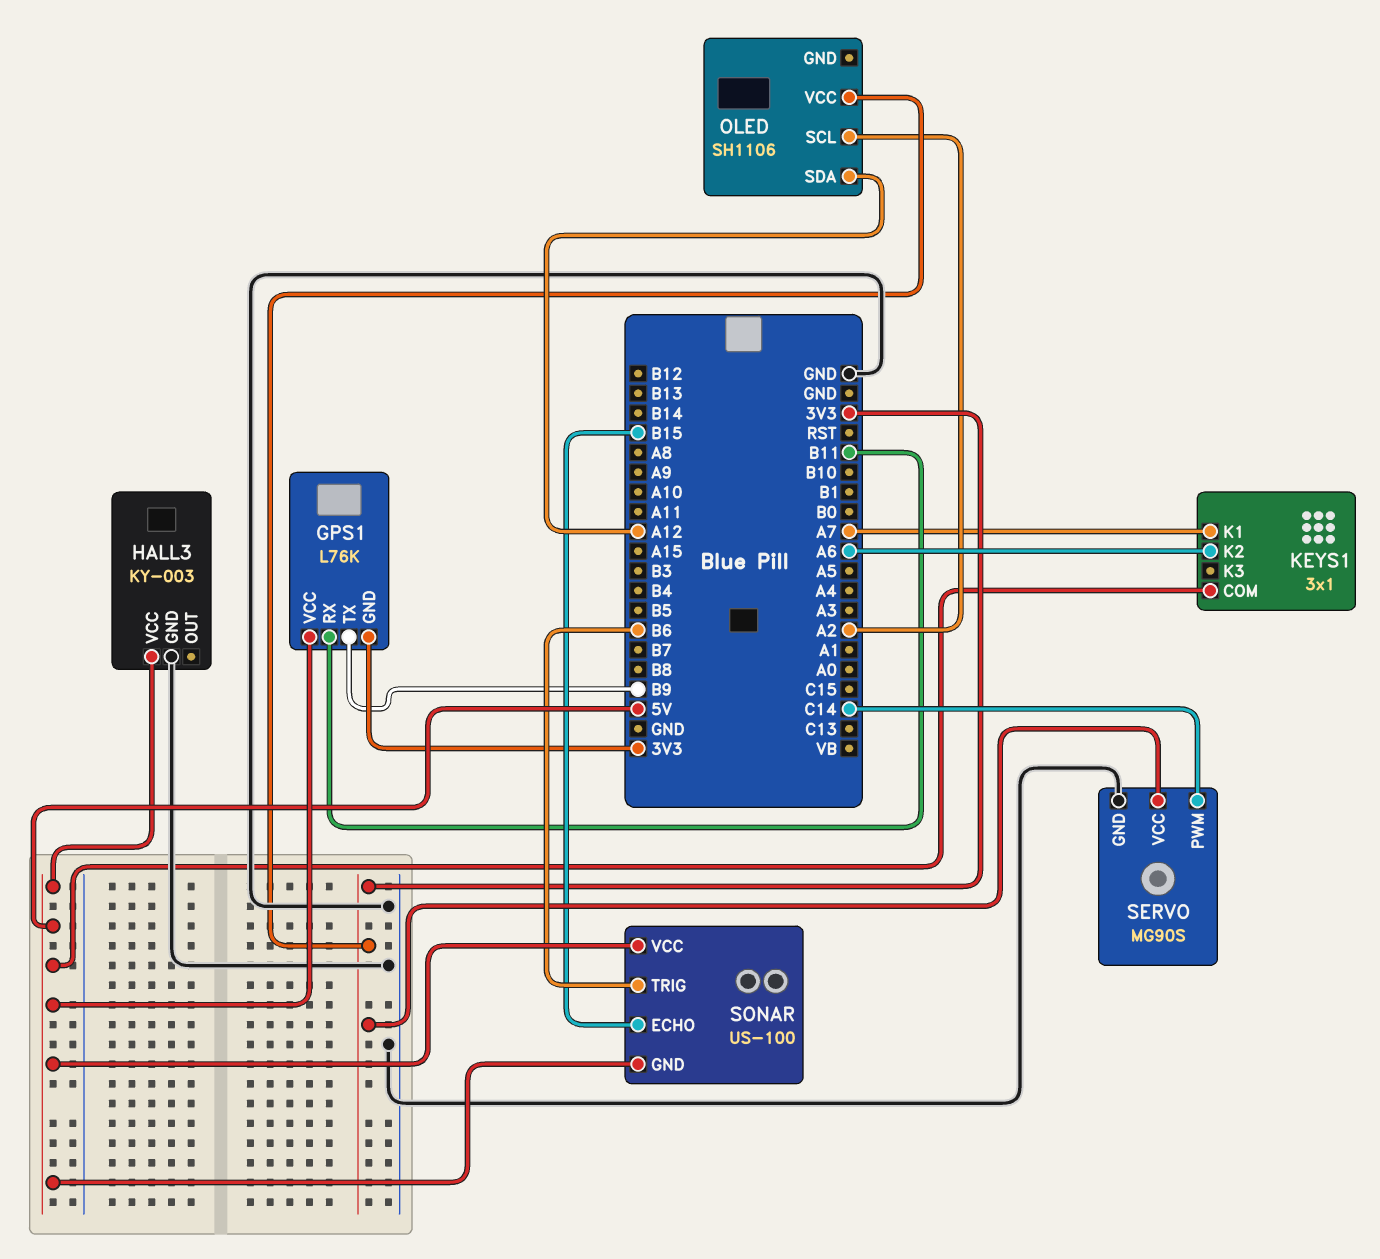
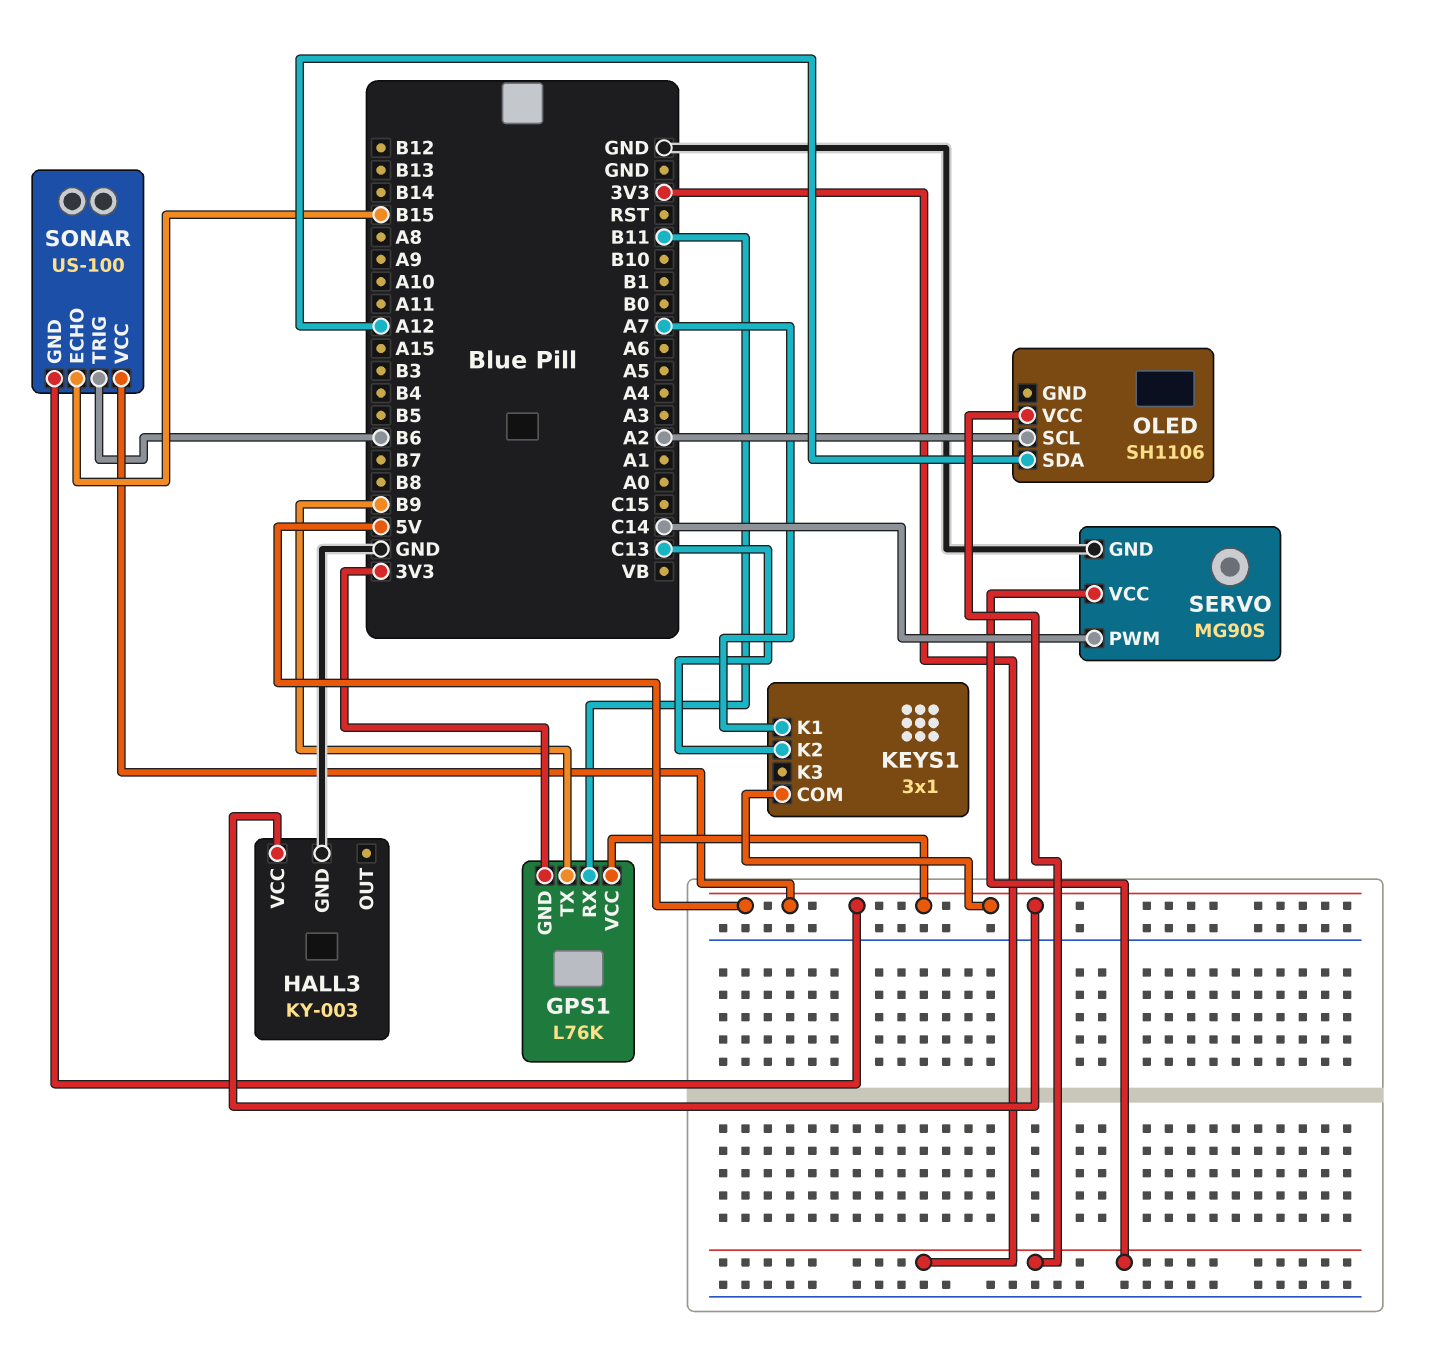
KEYS1 pin K2: A6 -> C13

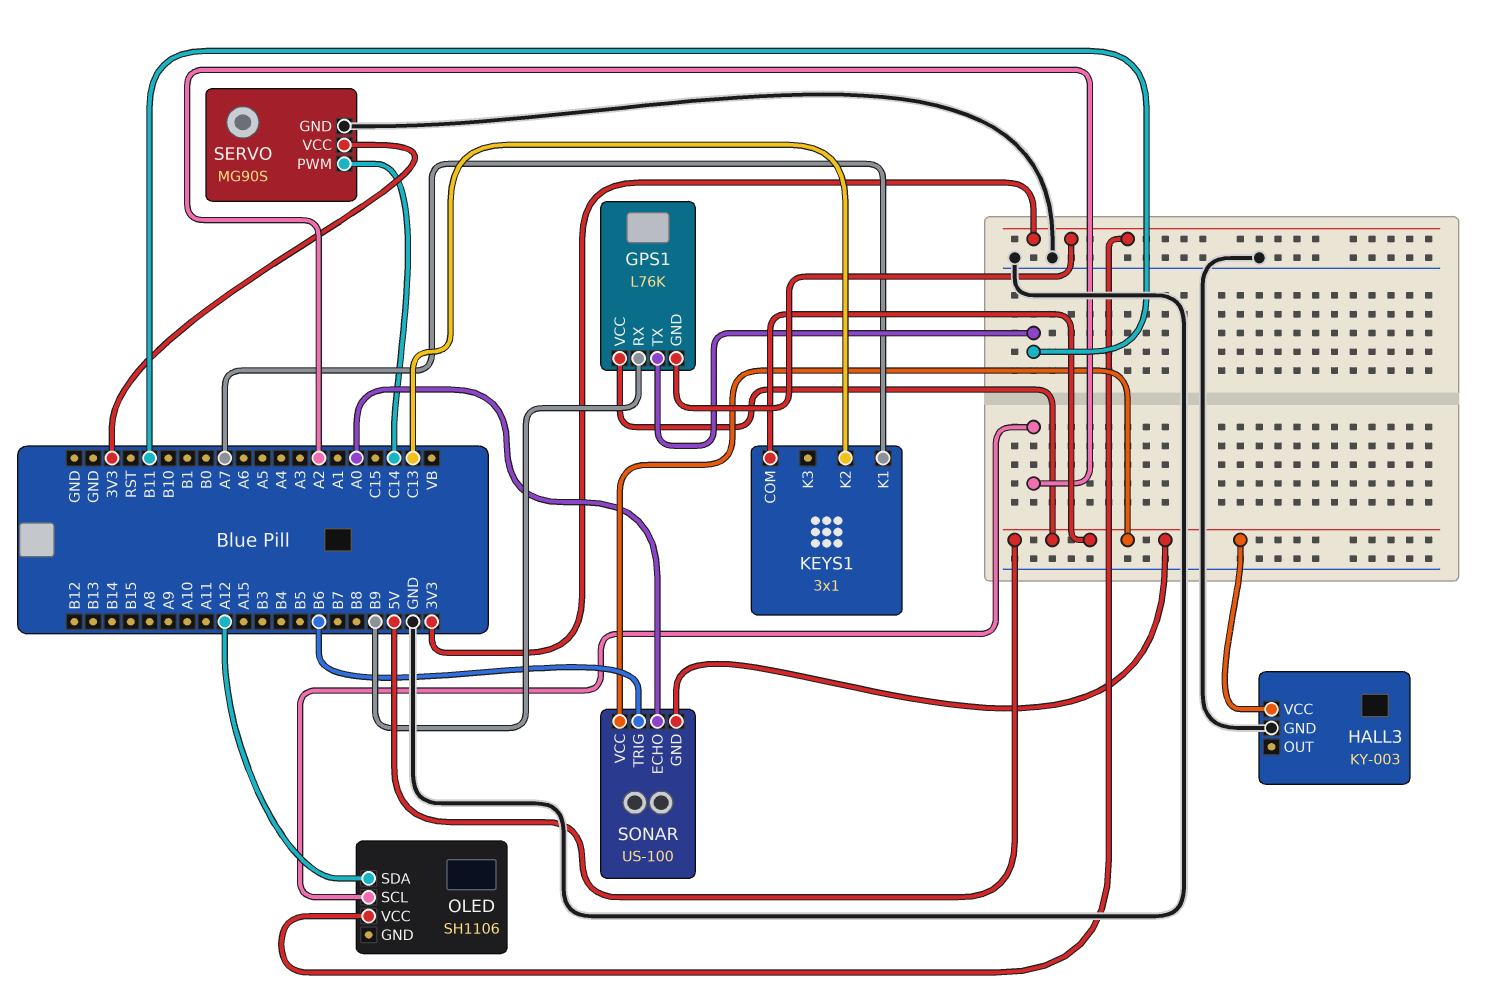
GPS1 pin RX: B11 -> B9
GPS1 pin TX: B9 -> B11
SONAR pin ECHO: B15 -> A0

